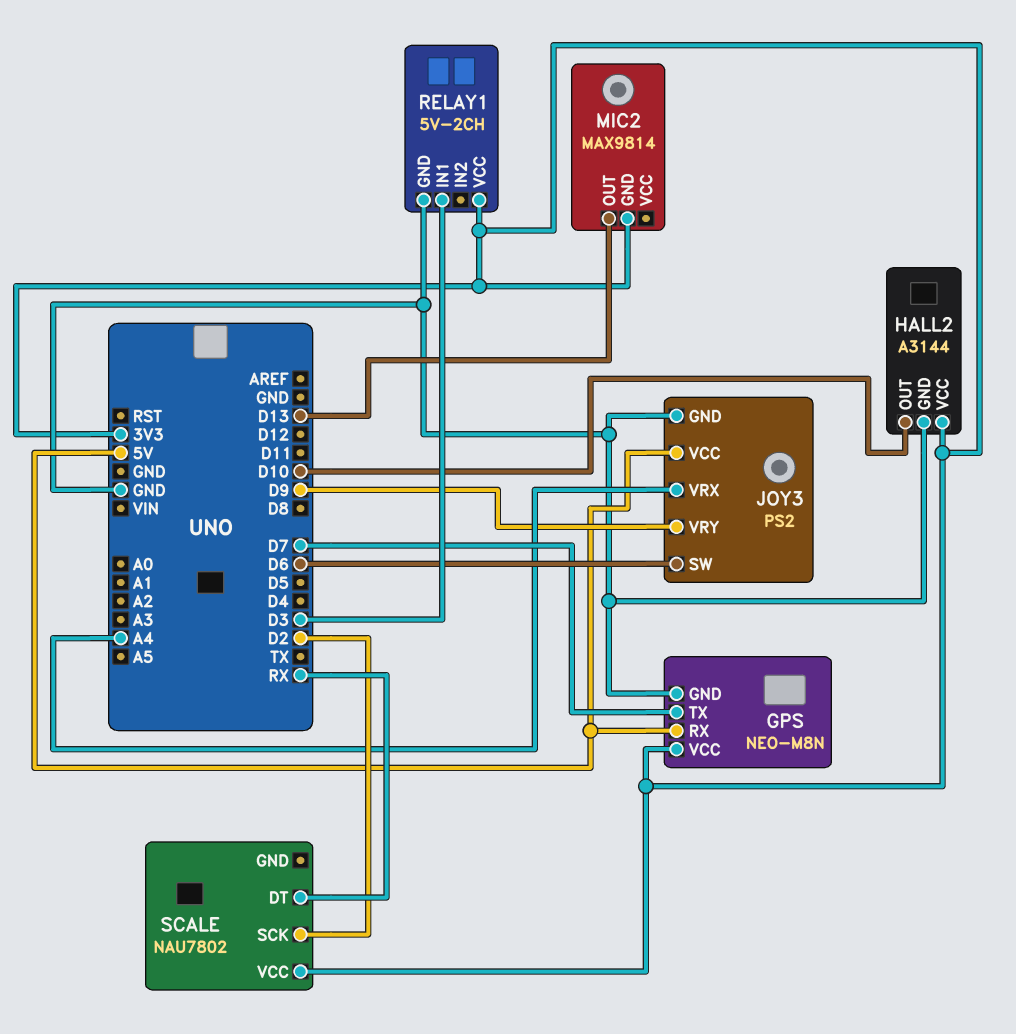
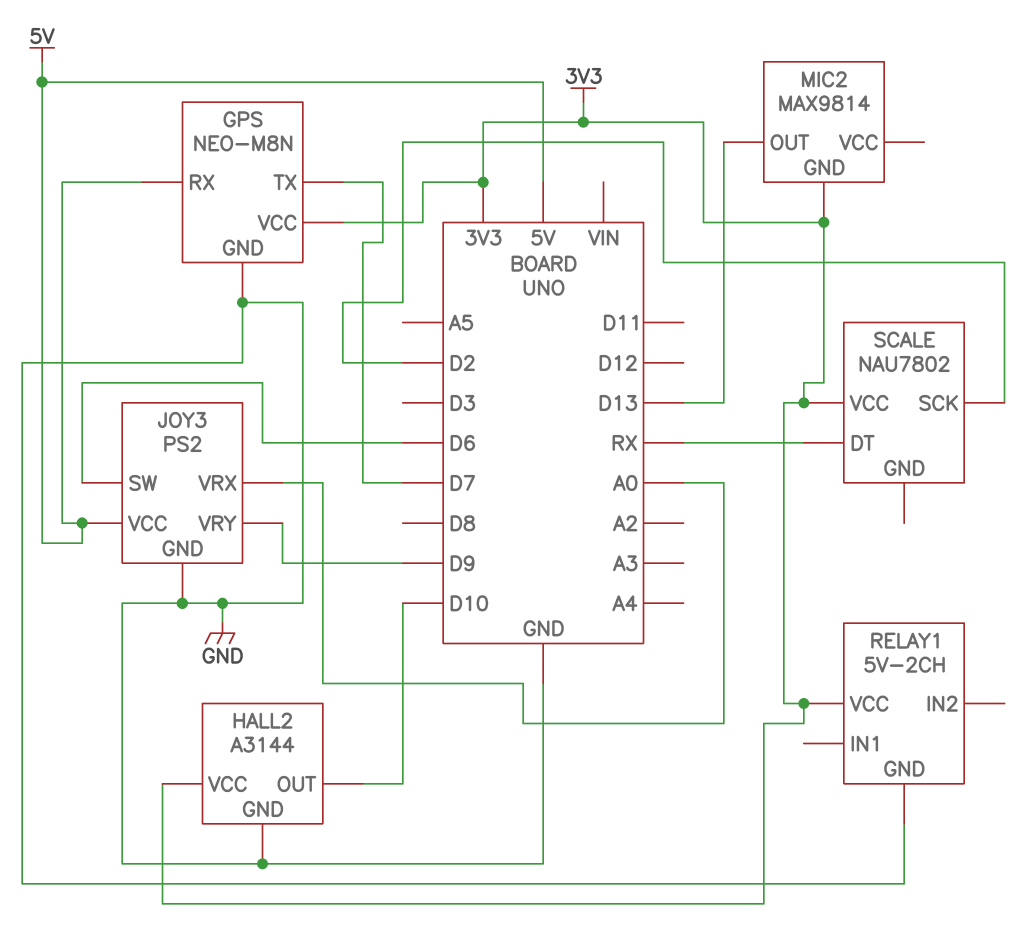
JOY3 pin VRX: A4 -> A0
RELAY1 pin IN1: D3 -> none

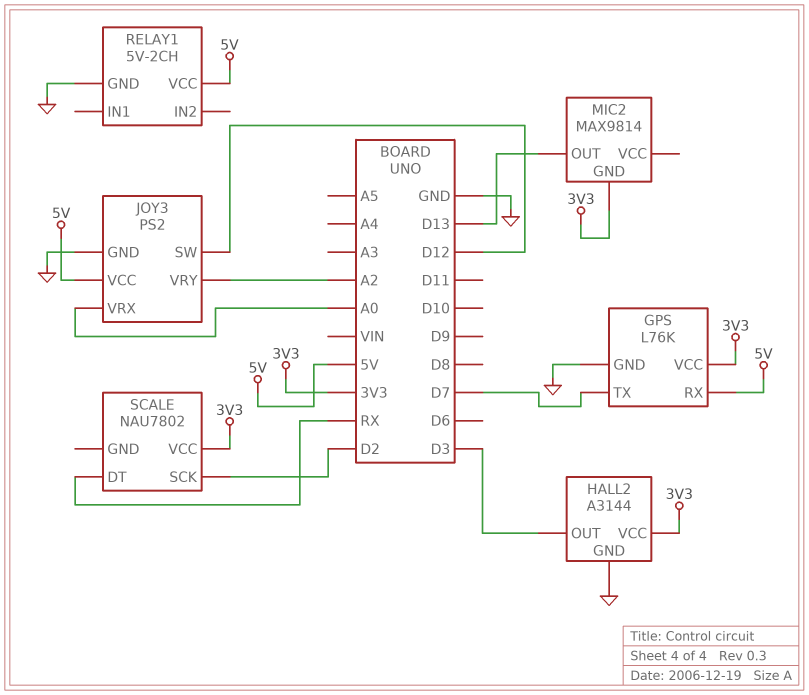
GPS: NEO-M8N -> L76K
HALL2 pin OUT: D10 -> D3
JOY3 pin SW: D6 -> D12
JOY3 pin VRY: D9 -> A2
RELAY1 pin VCC: 3V3 -> 5V

